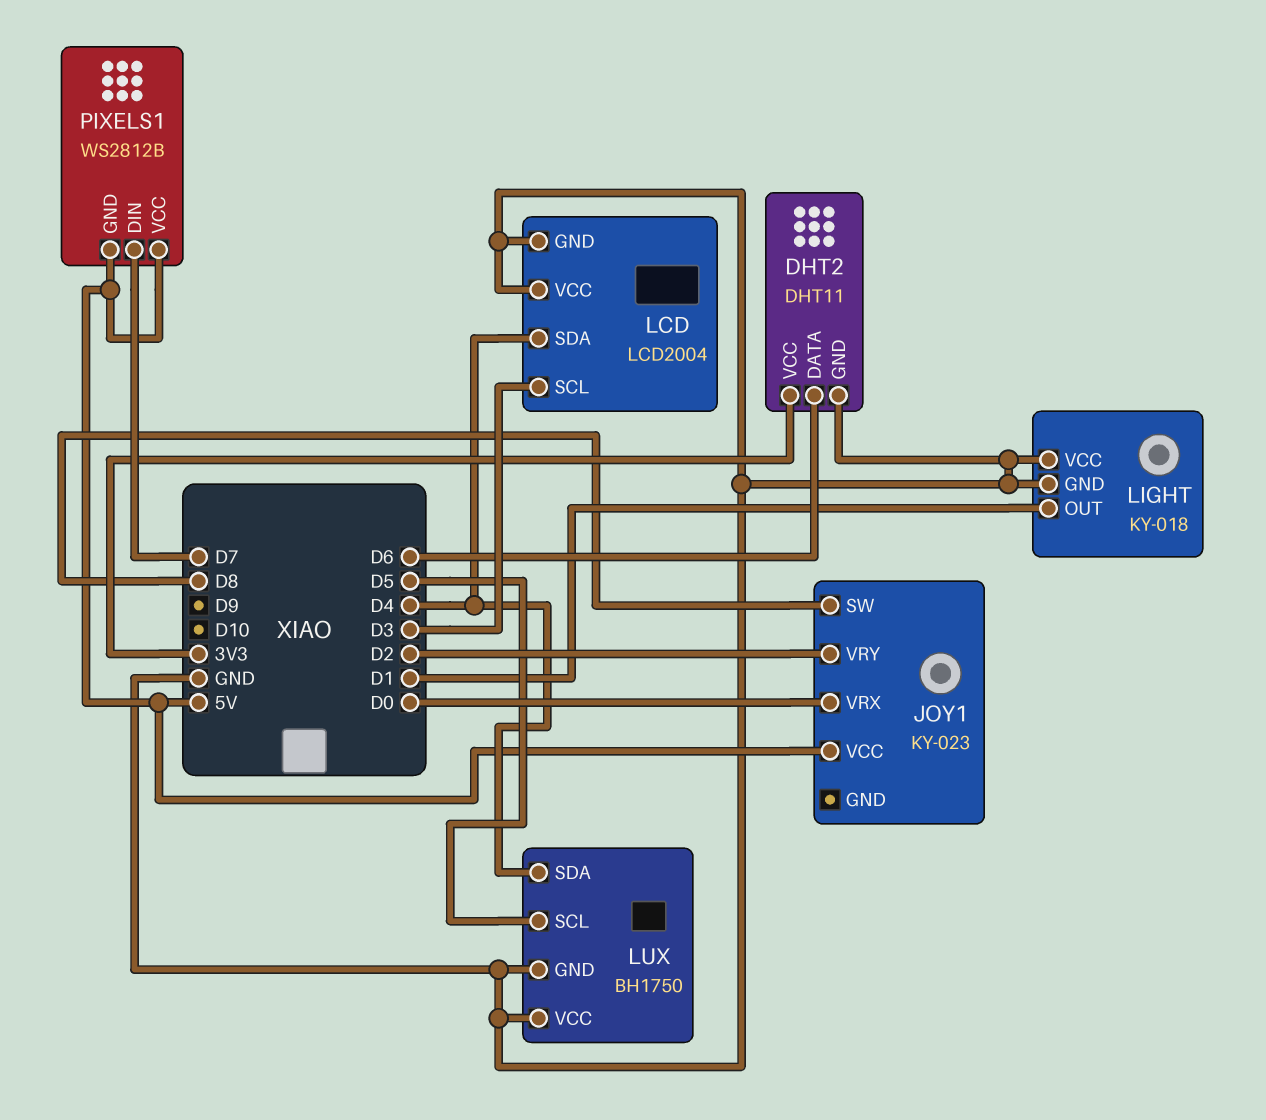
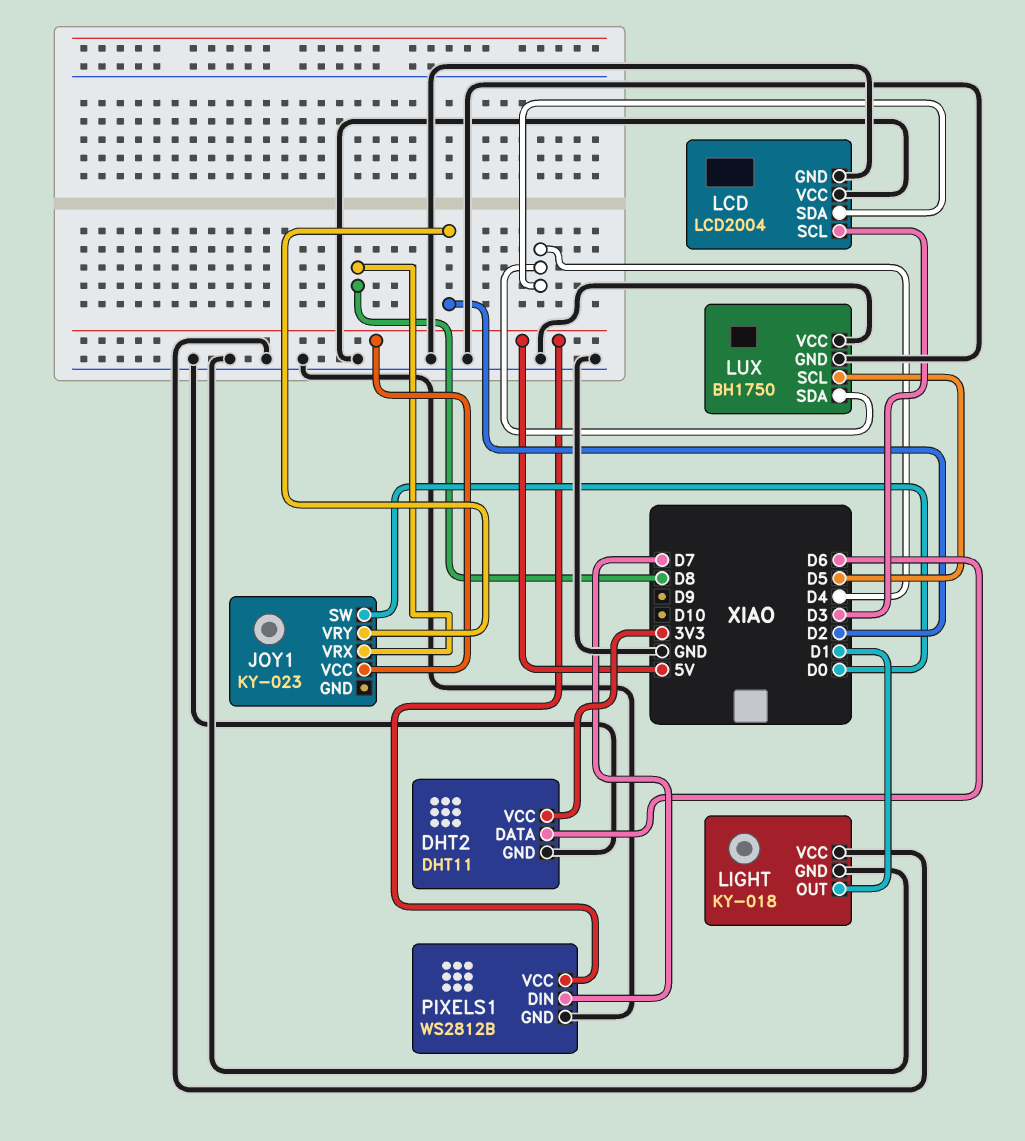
JOY1 pin SW: D8 -> D0
JOY1 pin VRX: D0 -> D8
PIXELS1 pin GND: 5V -> GND

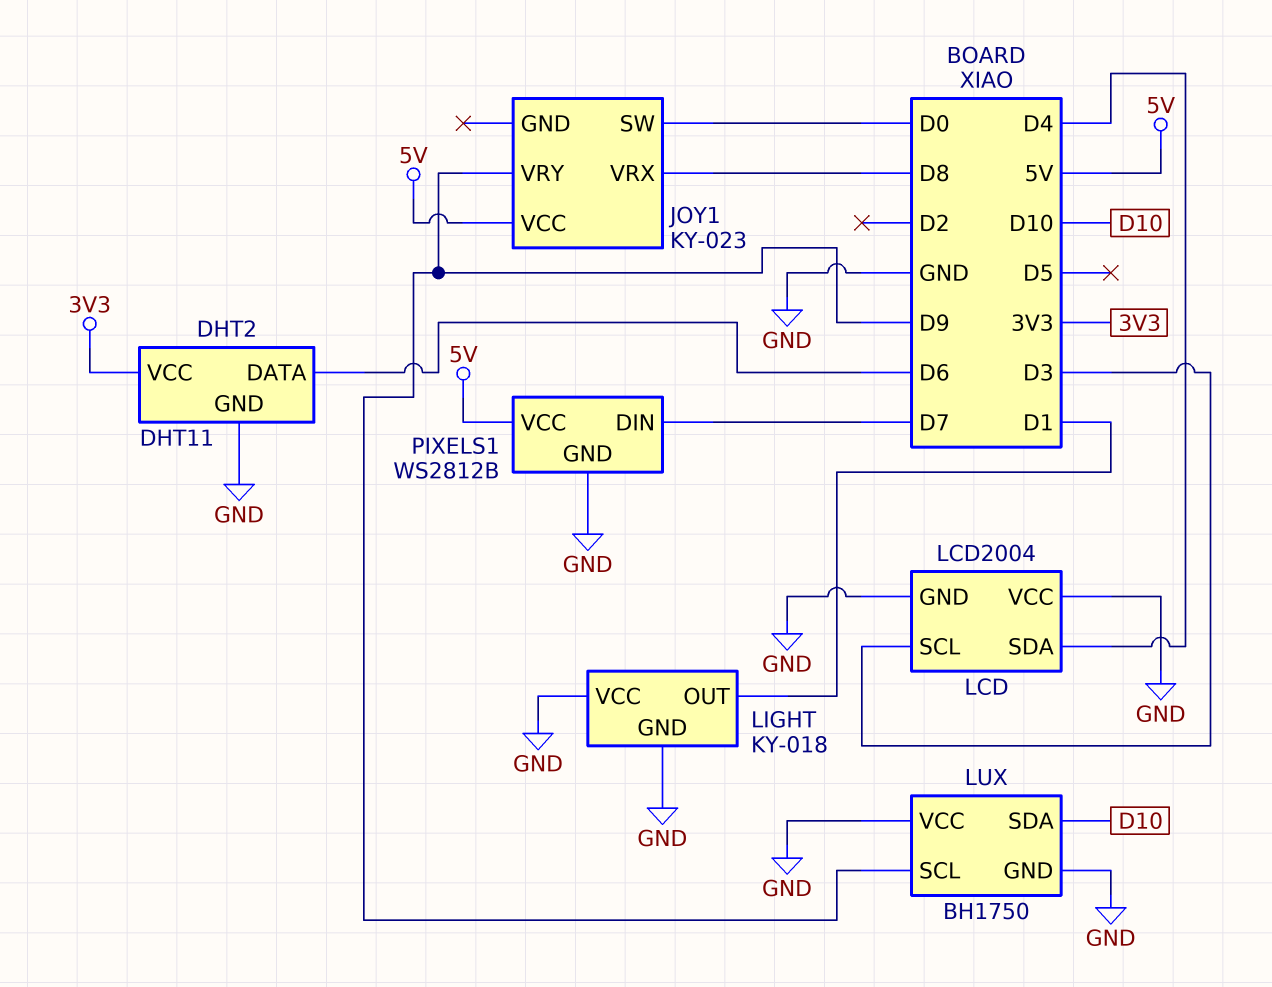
JOY1 pin VRY: D2 -> D9
LUX pin SCL: D5 -> D9
LUX pin SDA: D4 -> D10

